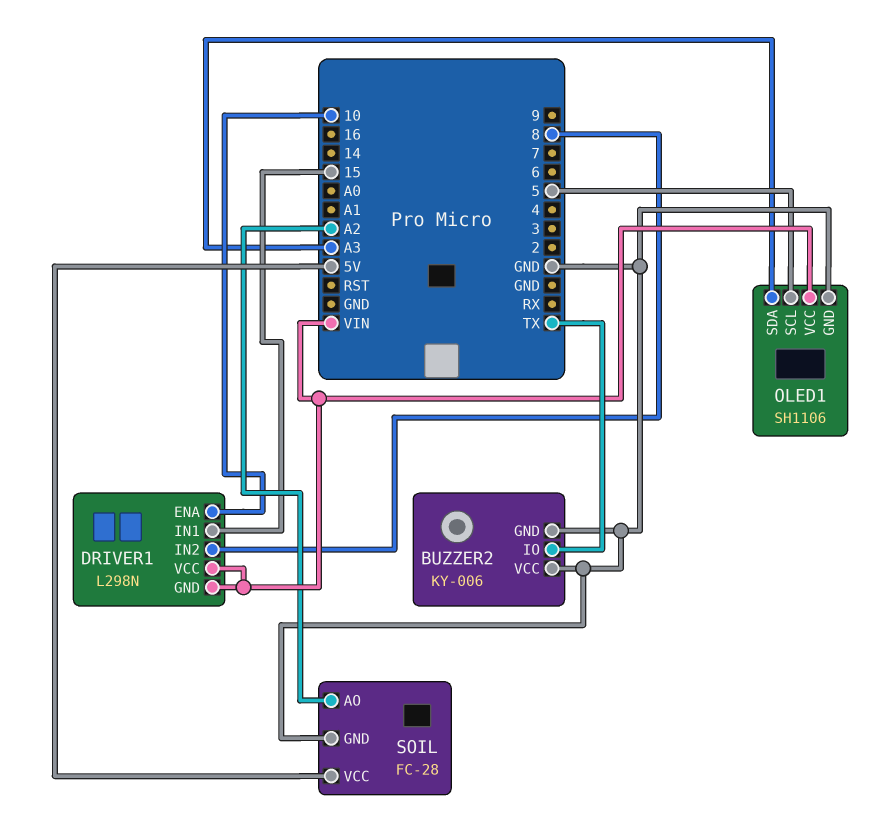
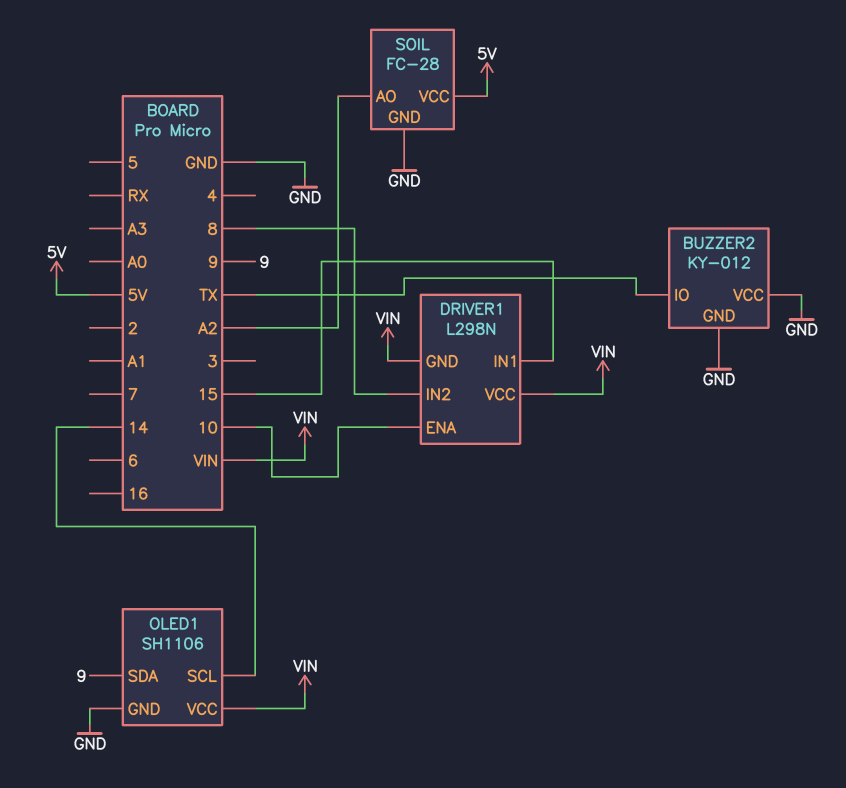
BUZZER2: KY-006 -> KY-012
OLED1 pin SCL: 5 -> 14
OLED1 pin SDA: A3 -> 9

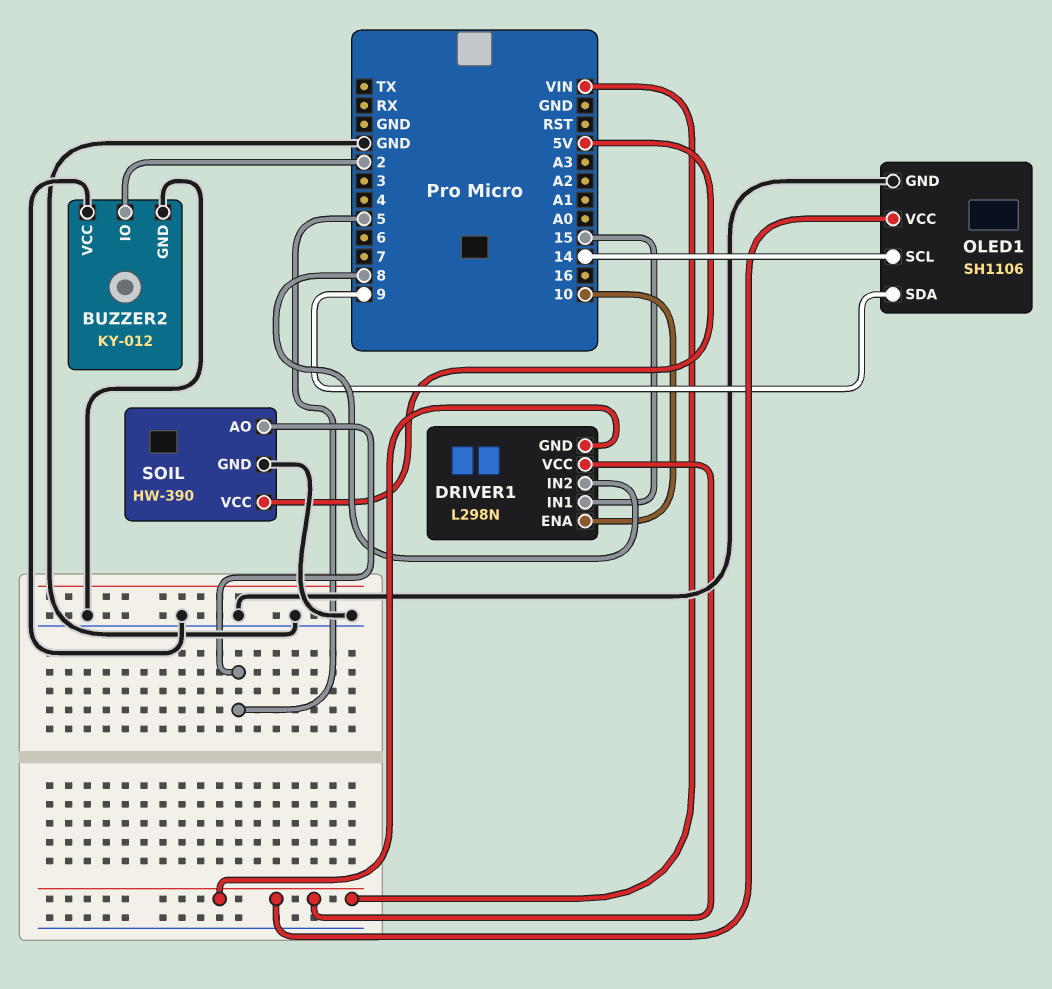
BUZZER2 pin IO: TX -> 2
SOIL: FC-28 -> HW-390
SOIL pin AO: A2 -> 5

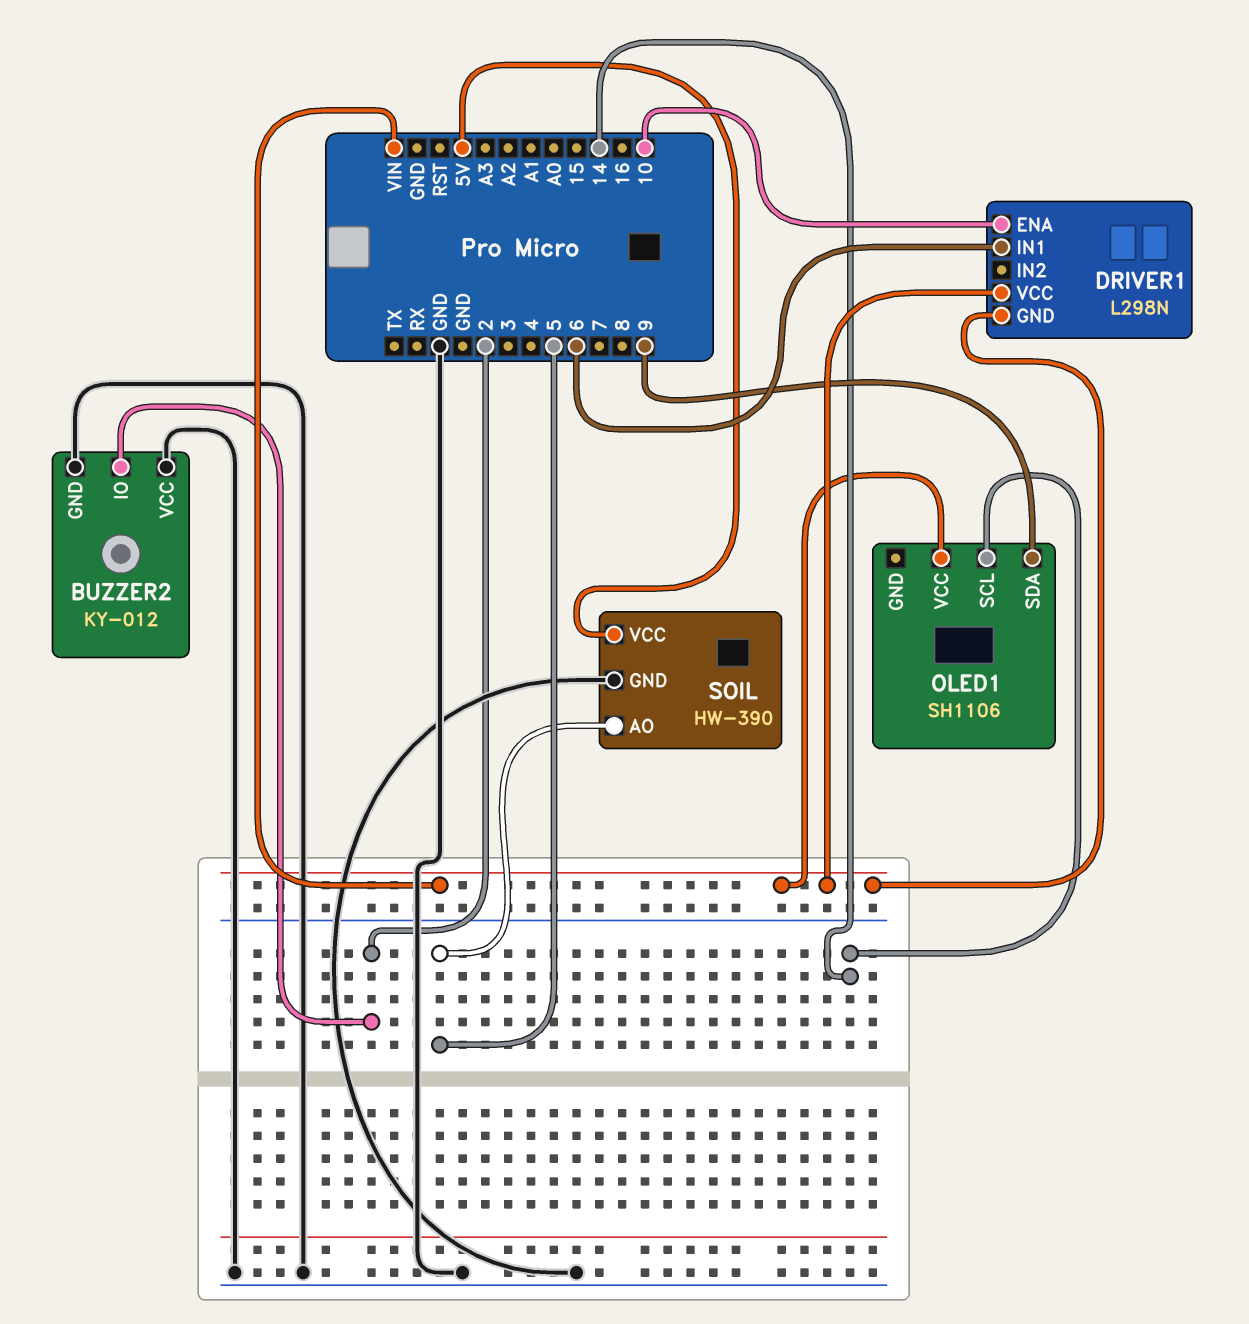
DRIVER1 pin IN1: 15 -> 6
DRIVER1 pin IN2: 8 -> none
OLED1 pin GND: GND -> none

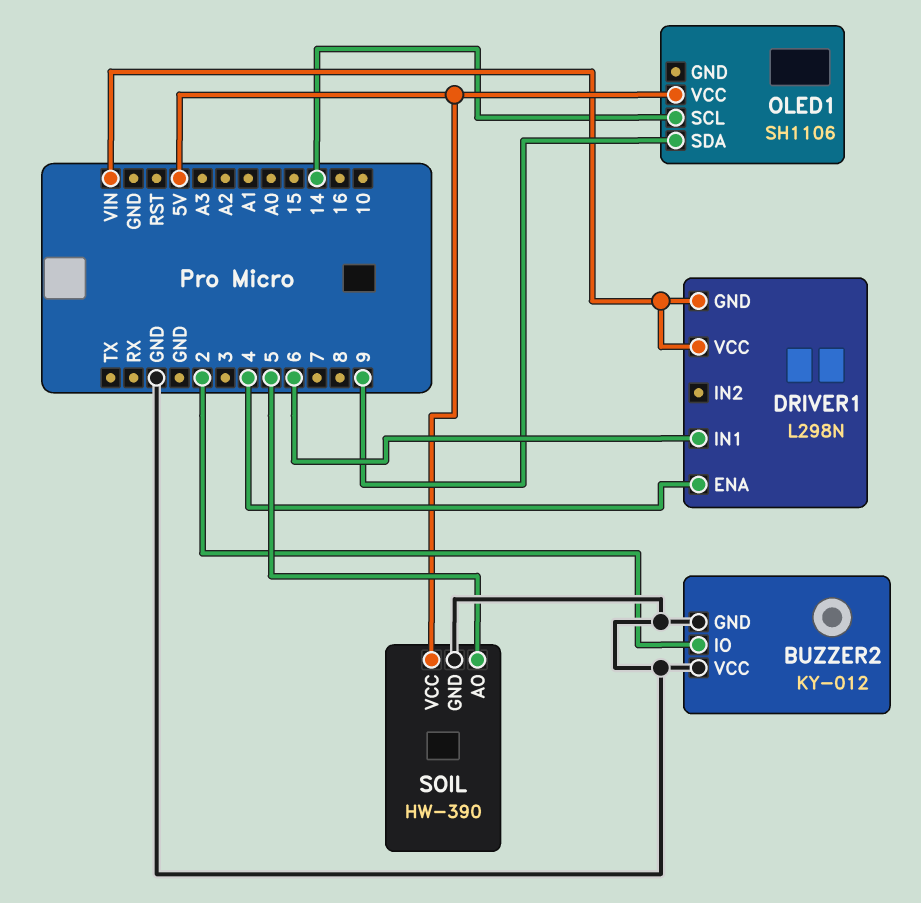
DRIVER1 pin ENA: 10 -> 4
OLED1 pin VCC: VIN -> 5V

